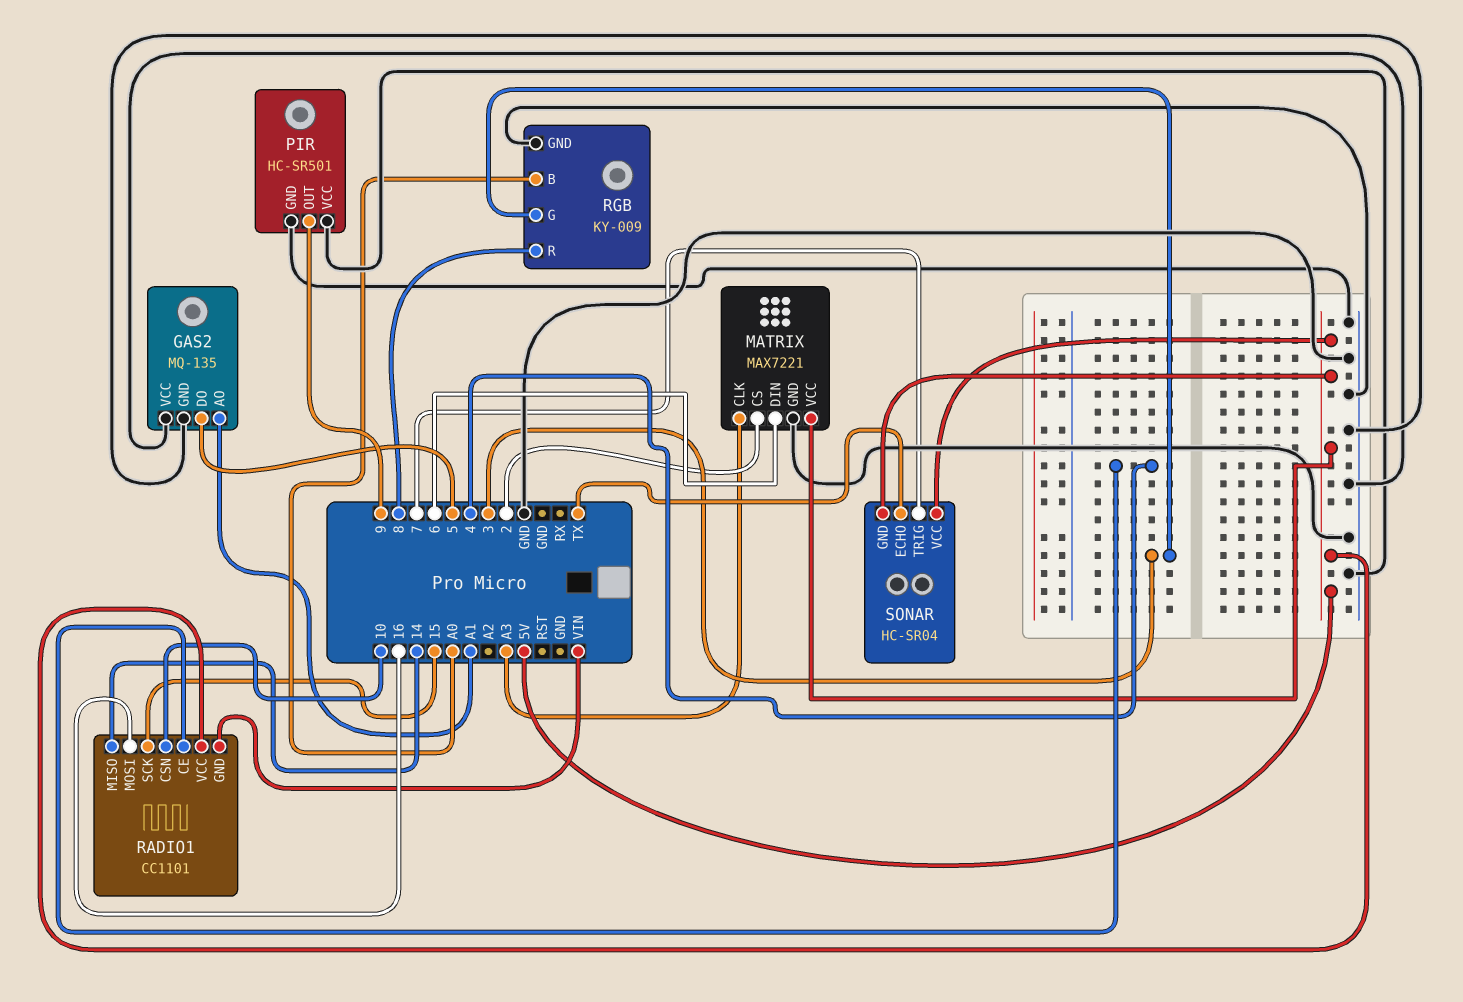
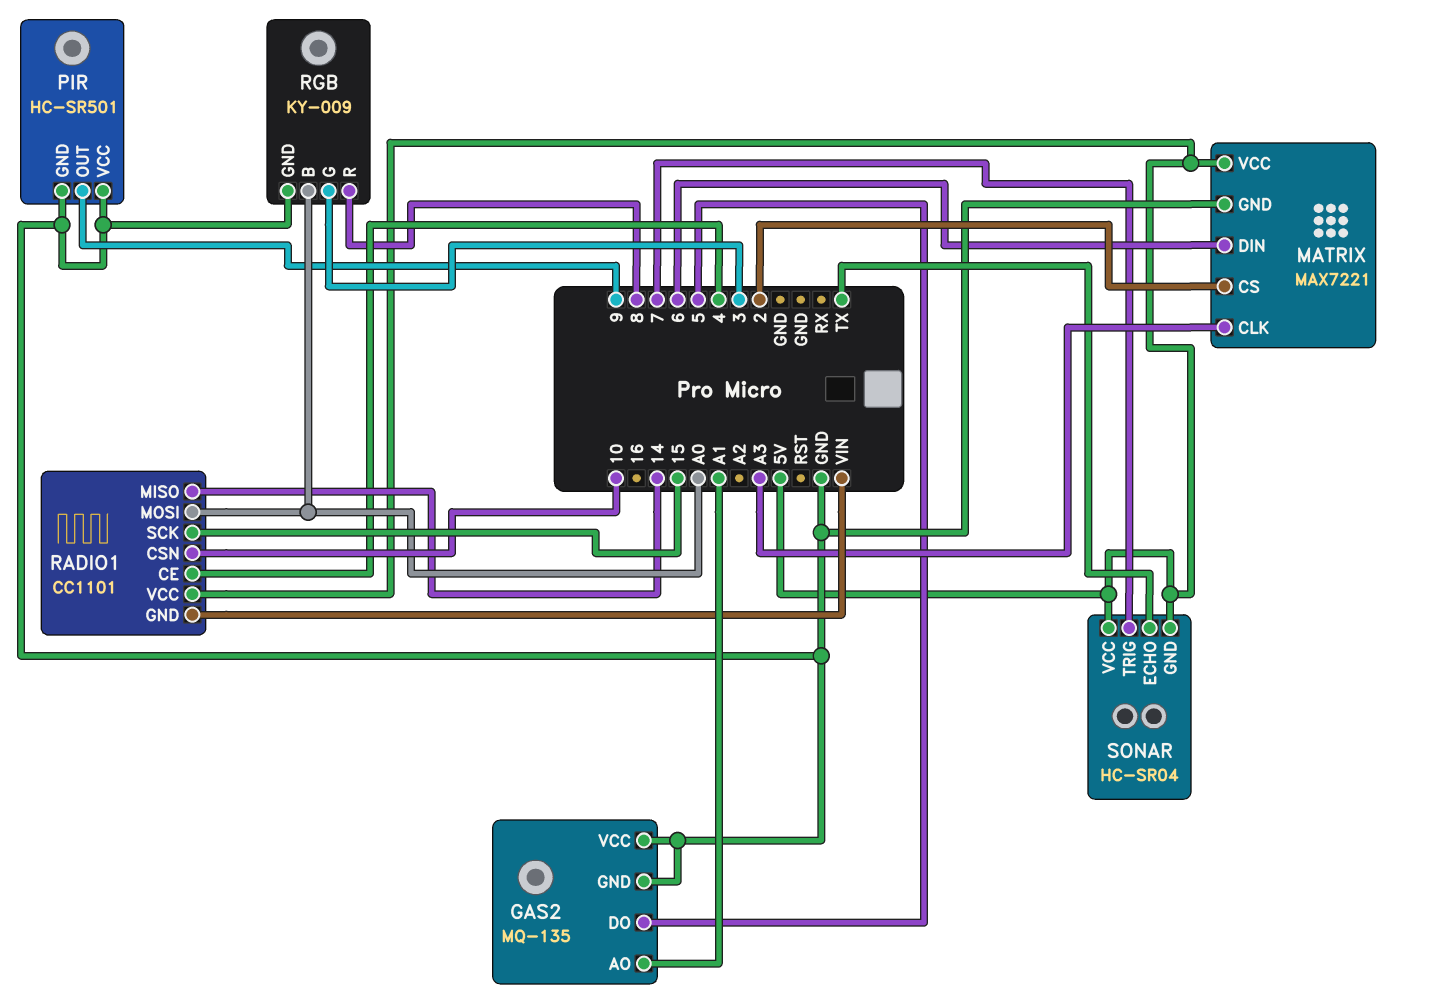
RADIO1 pin MOSI: 16 -> A0

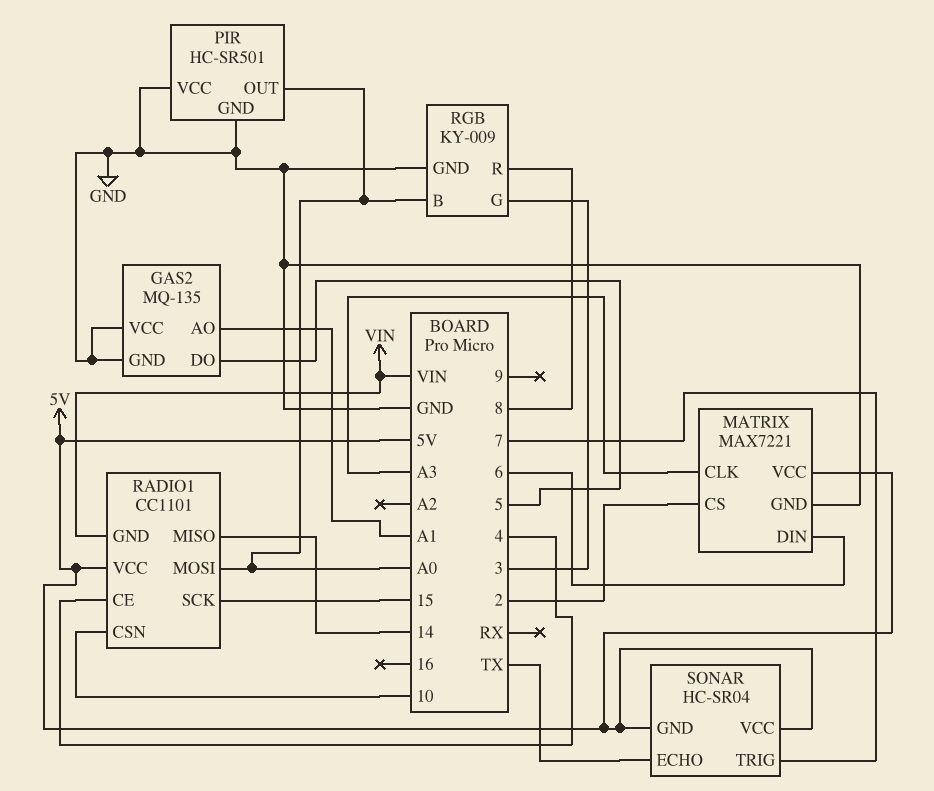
PIR pin OUT: 9 -> A0

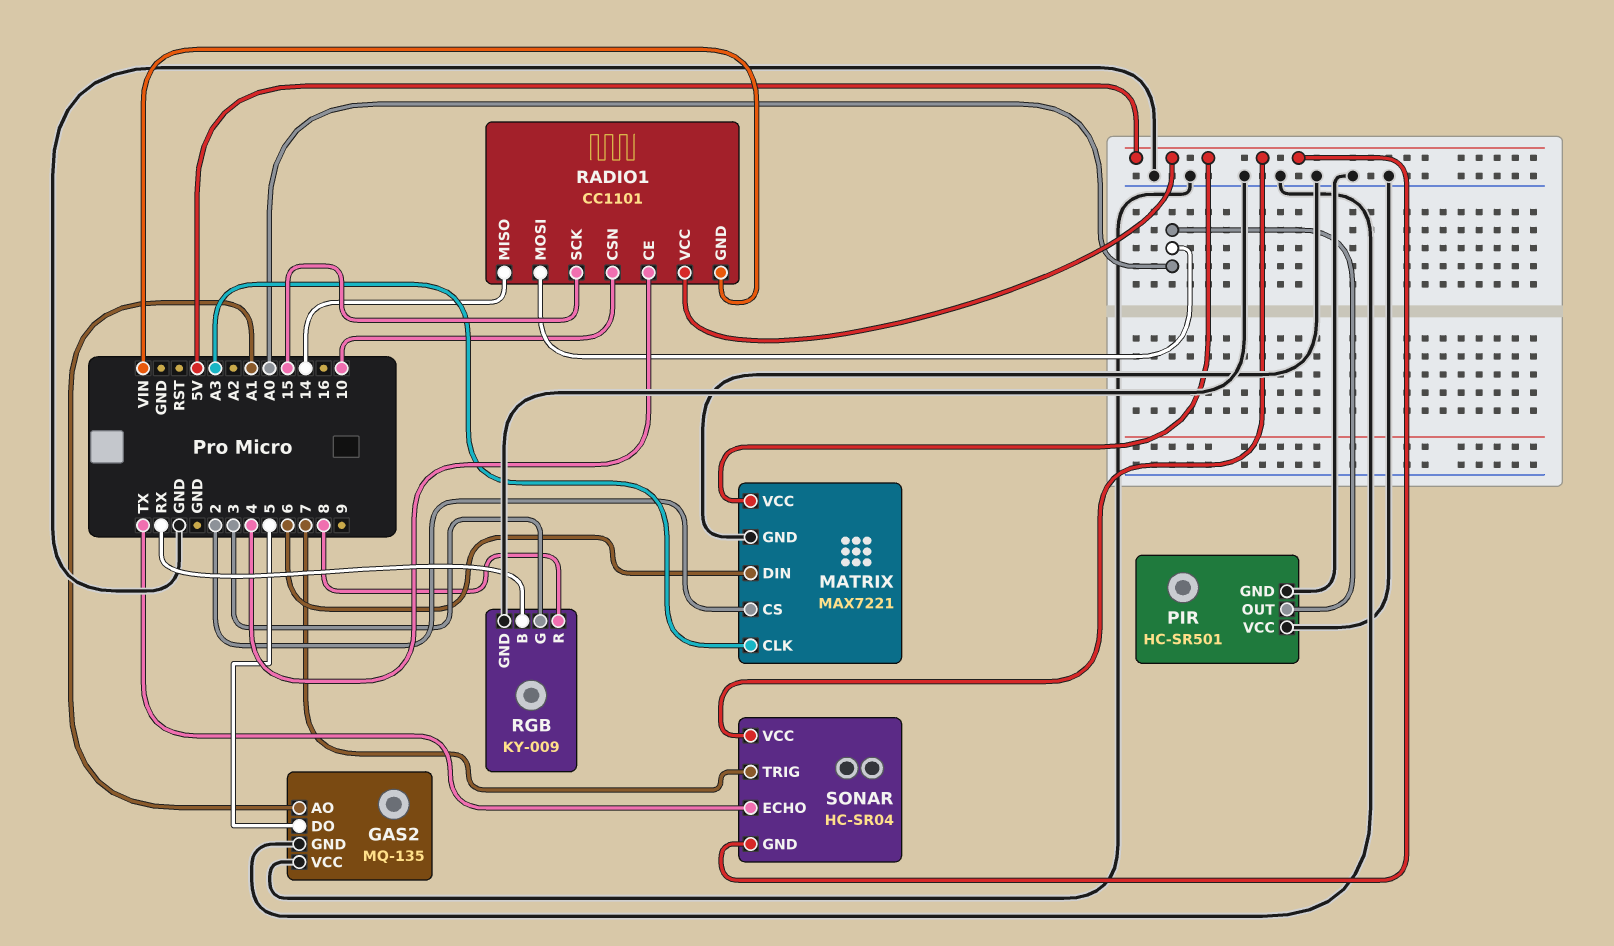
RGB pin B: A0 -> RX

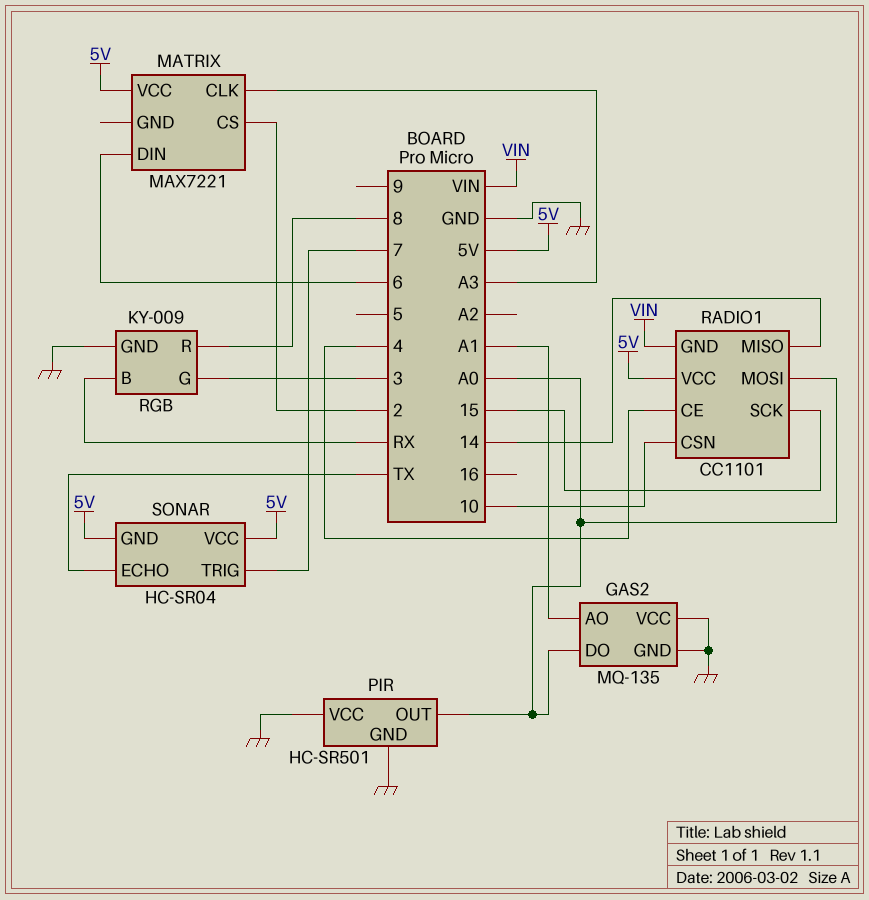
GAS2 pin DO: 5 -> A0
MATRIX pin GND: GND -> none

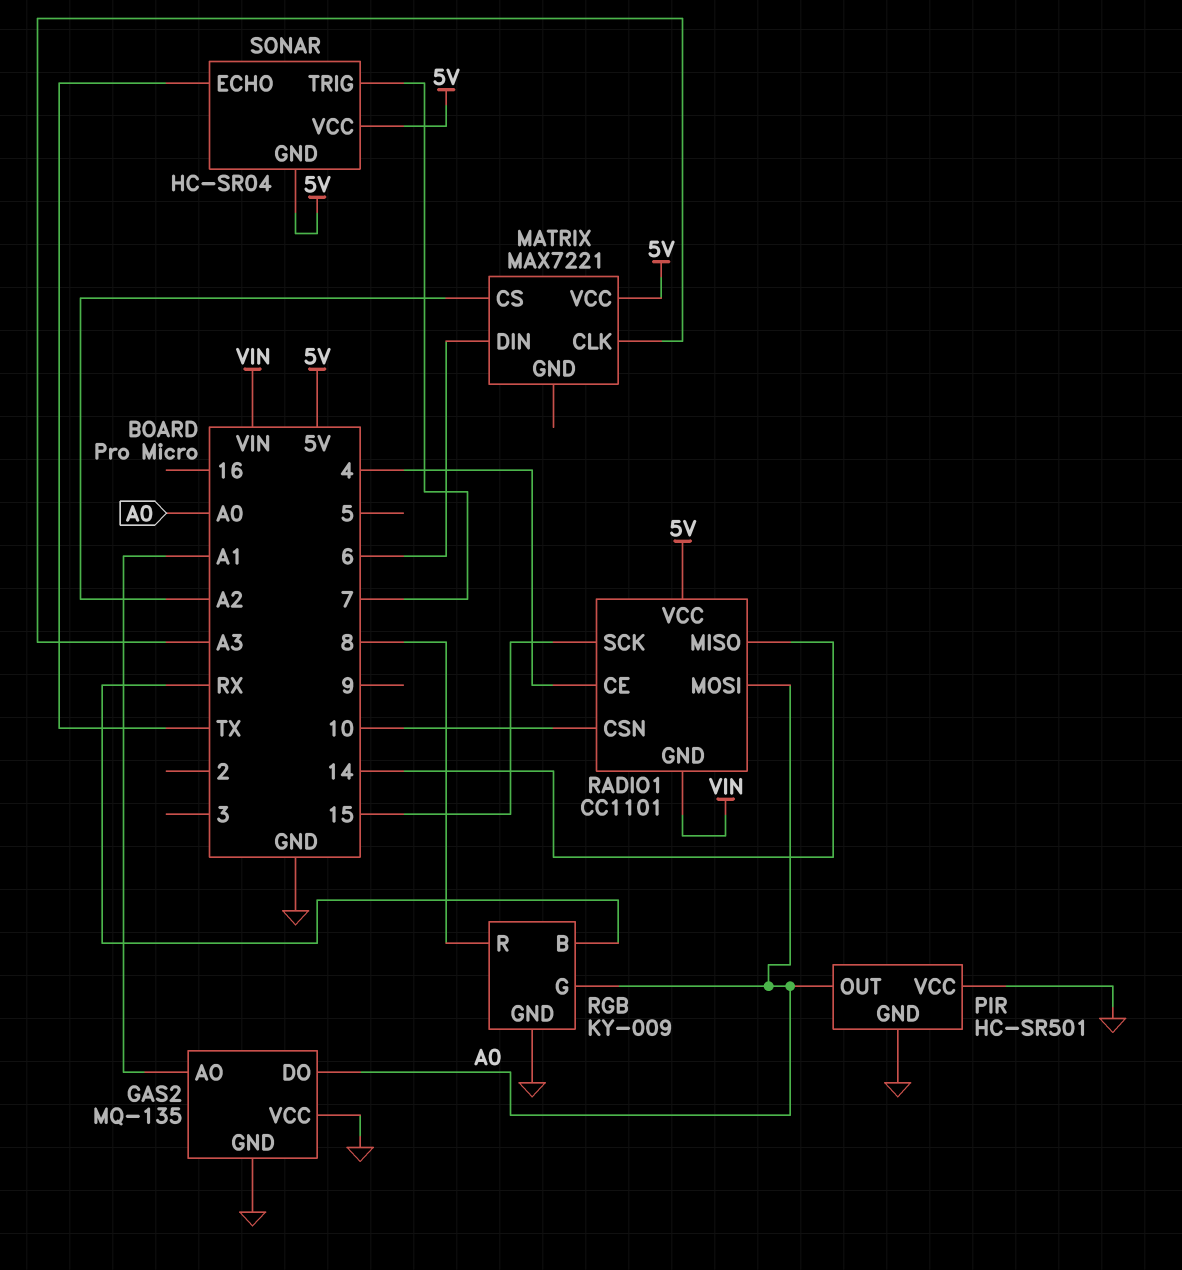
MATRIX pin CS: 2 -> A2
RGB pin G: 3 -> A0

